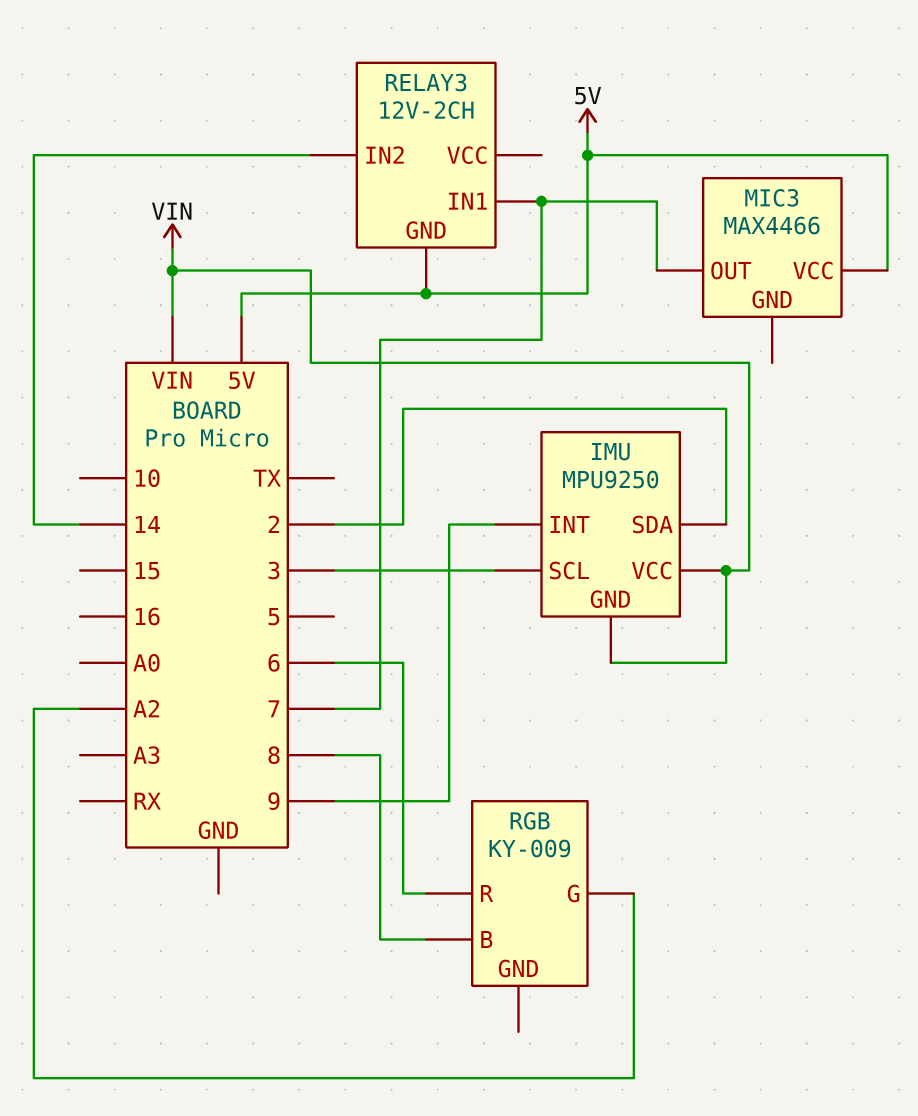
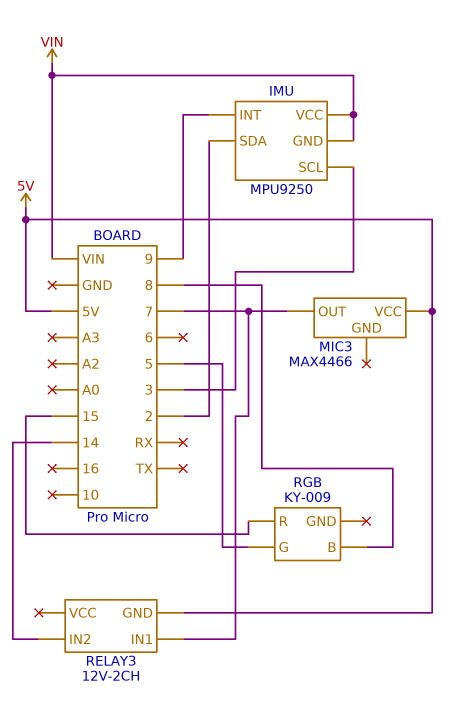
RGB pin G: A2 -> 5
RGB pin R: 6 -> 15

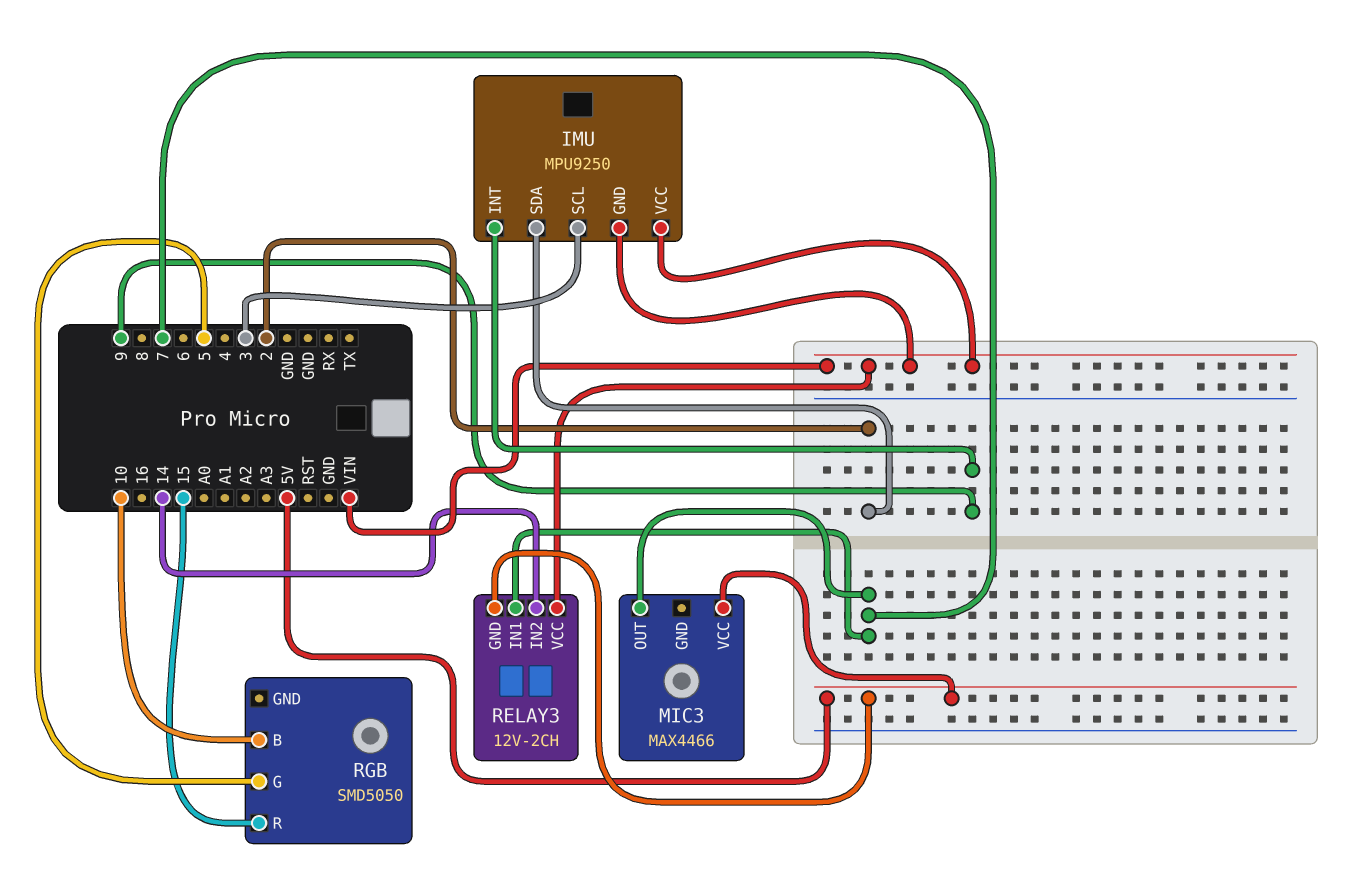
RELAY3 pin VCC: none -> VIN
RGB: KY-009 -> SMD5050
RGB pin B: 8 -> 10

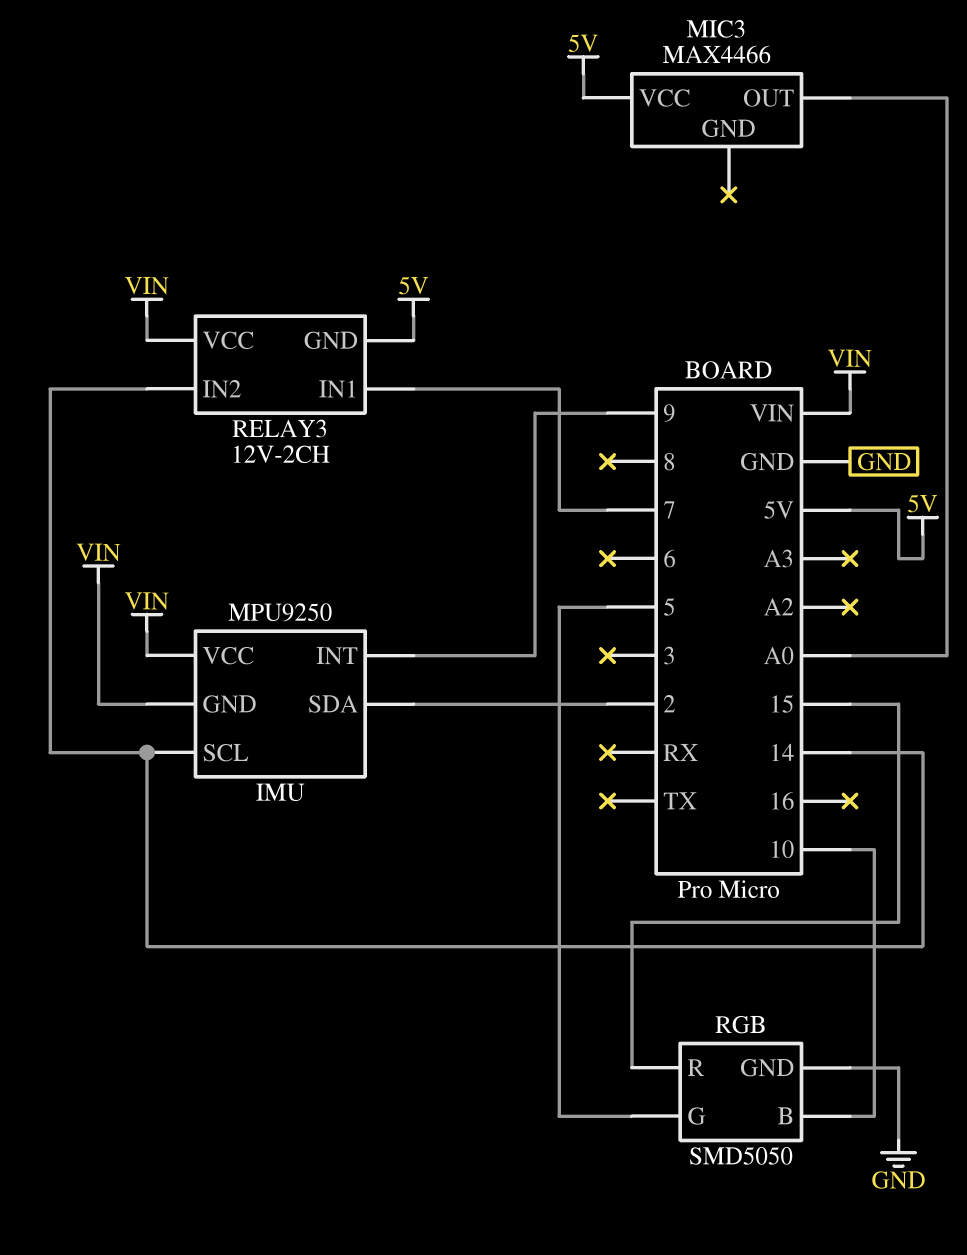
IMU pin SCL: 3 -> 14
MIC3 pin OUT: 7 -> A0
RGB pin GND: none -> GND

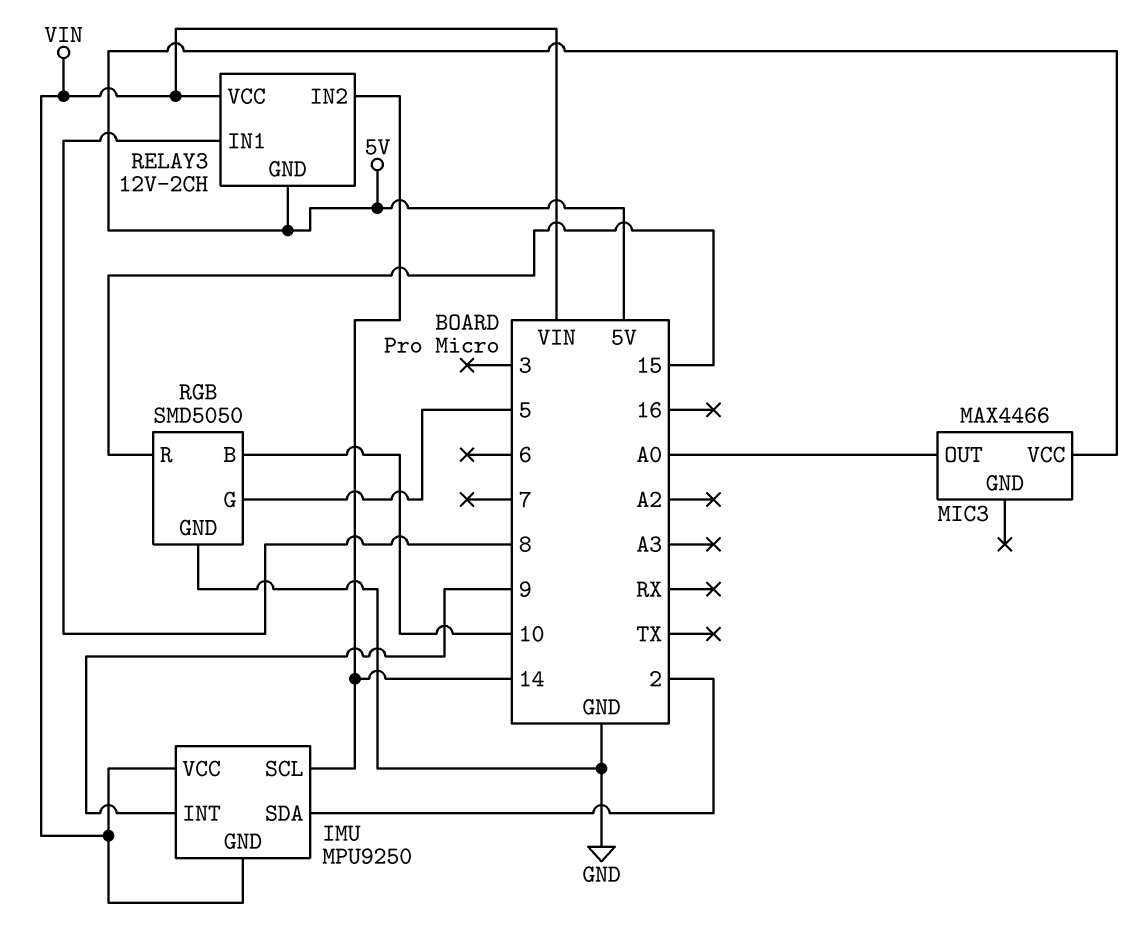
RELAY3 pin IN1: 7 -> 8

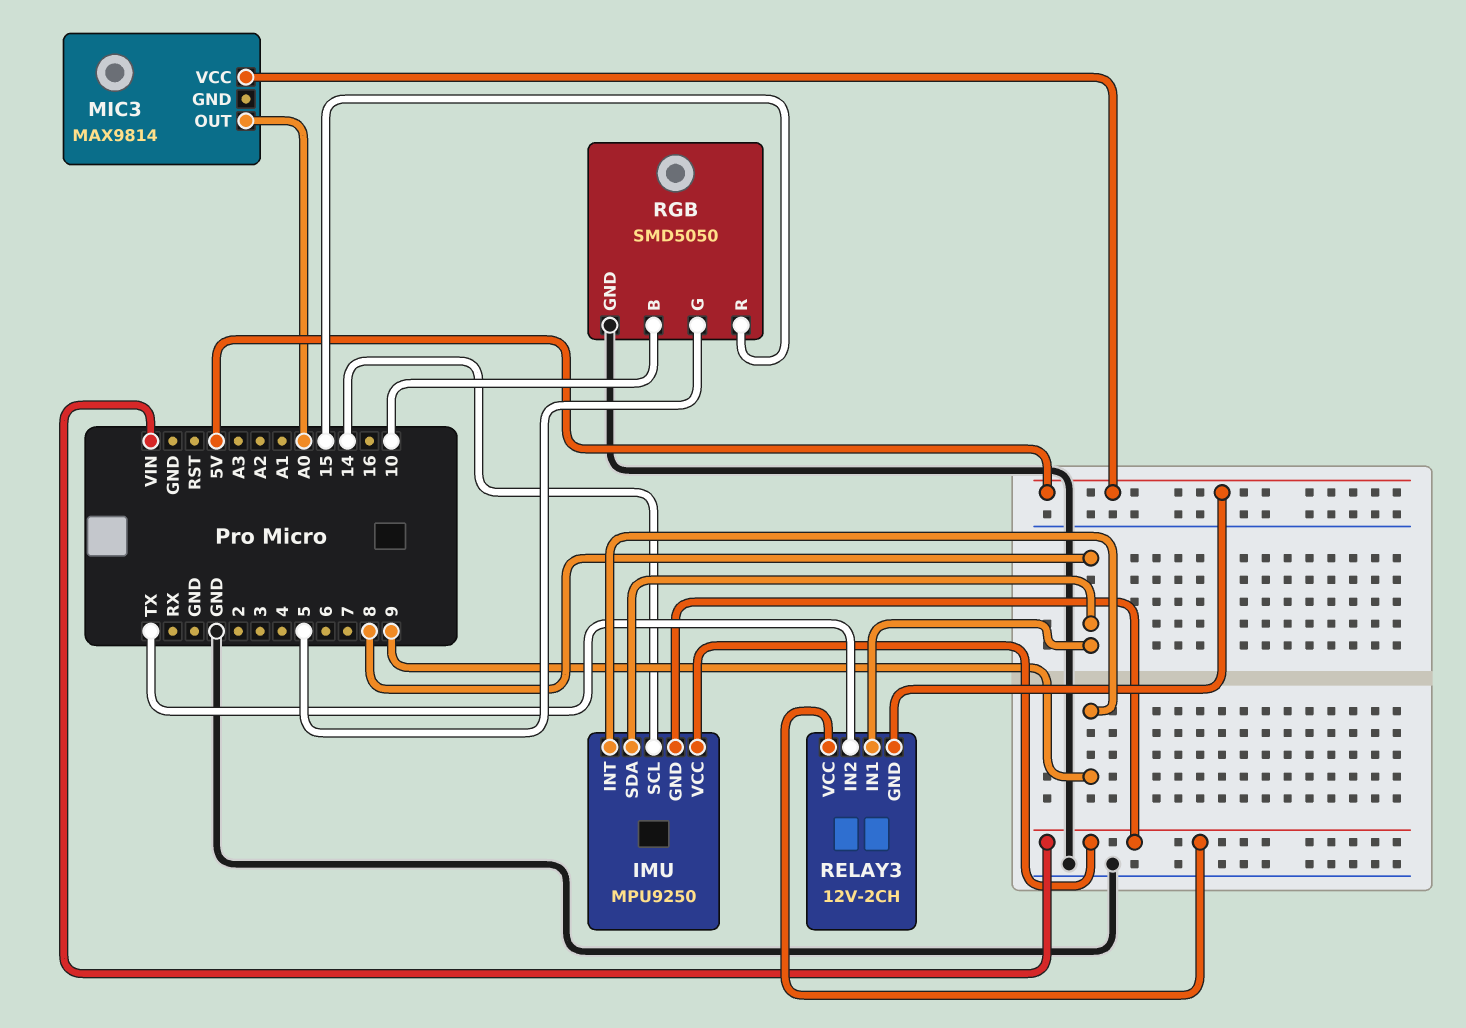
IMU pin SDA: 2 -> 8
MIC3: MAX4466 -> MAX9814
RELAY3 pin IN2: 14 -> TX

